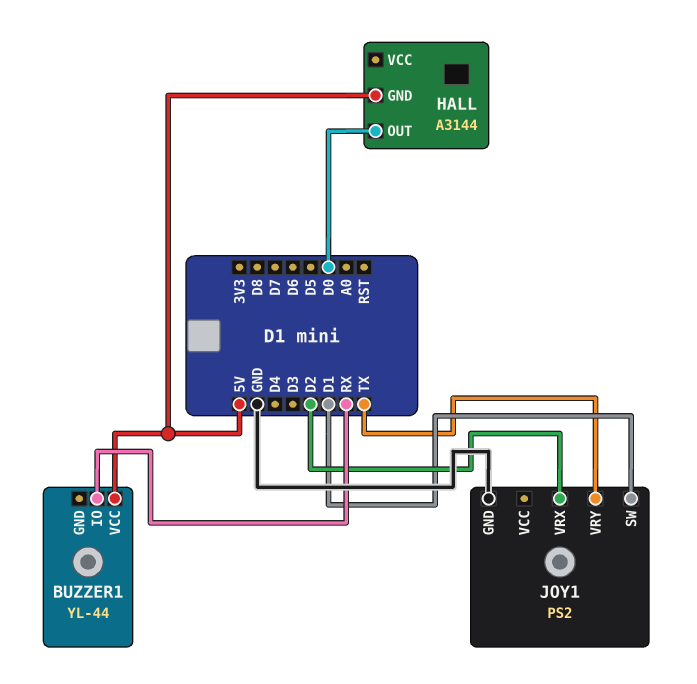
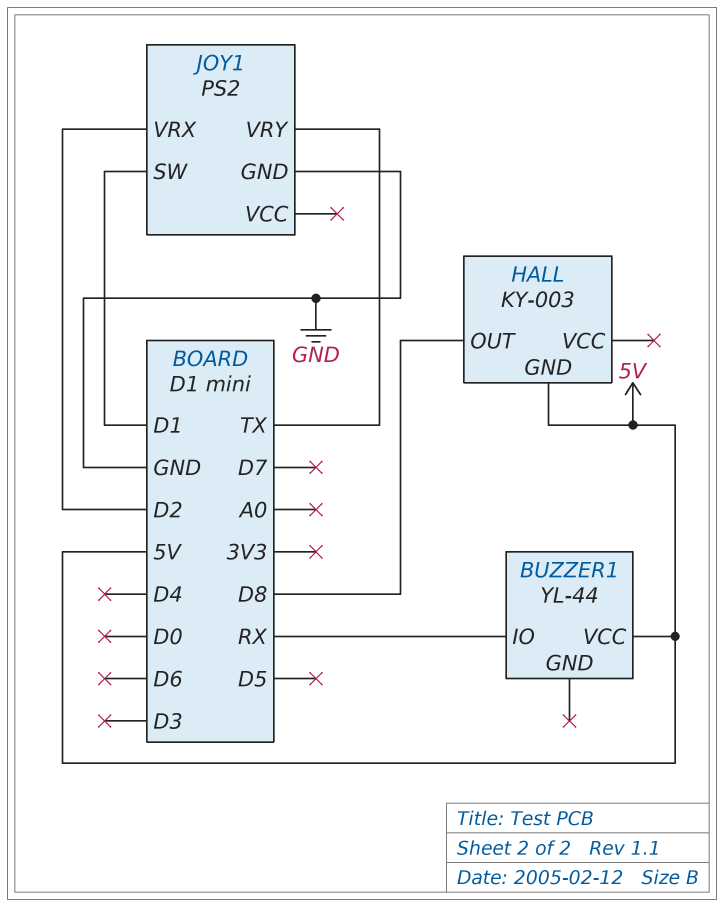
HALL: A3144 -> KY-003
HALL pin OUT: D0 -> D8

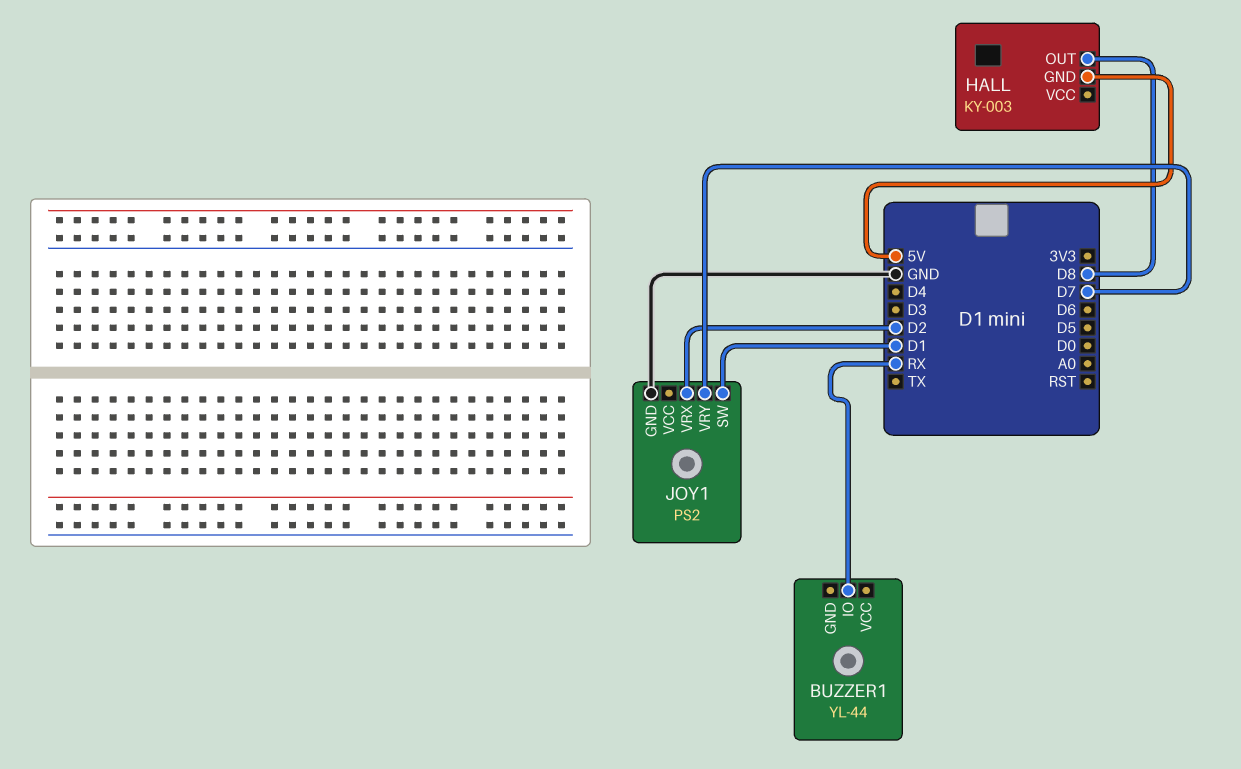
BUZZER1 pin VCC: 5V -> none
JOY1 pin VRY: TX -> D7

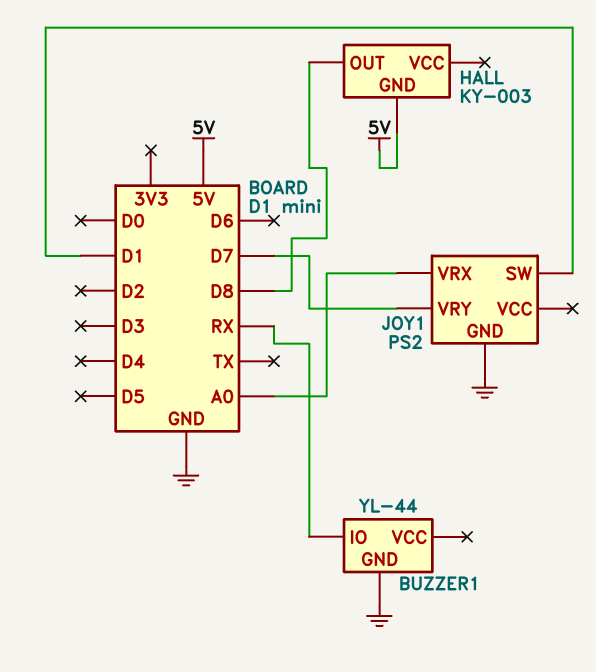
BUZZER1 pin GND: none -> GND
JOY1 pin VRX: D2 -> A0

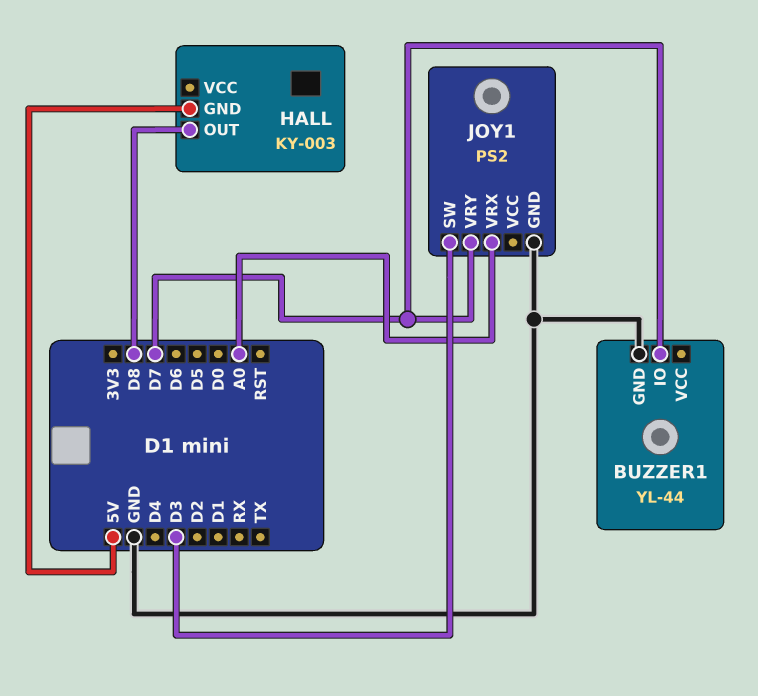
BUZZER1 pin IO: RX -> D7
JOY1 pin SW: D1 -> D3

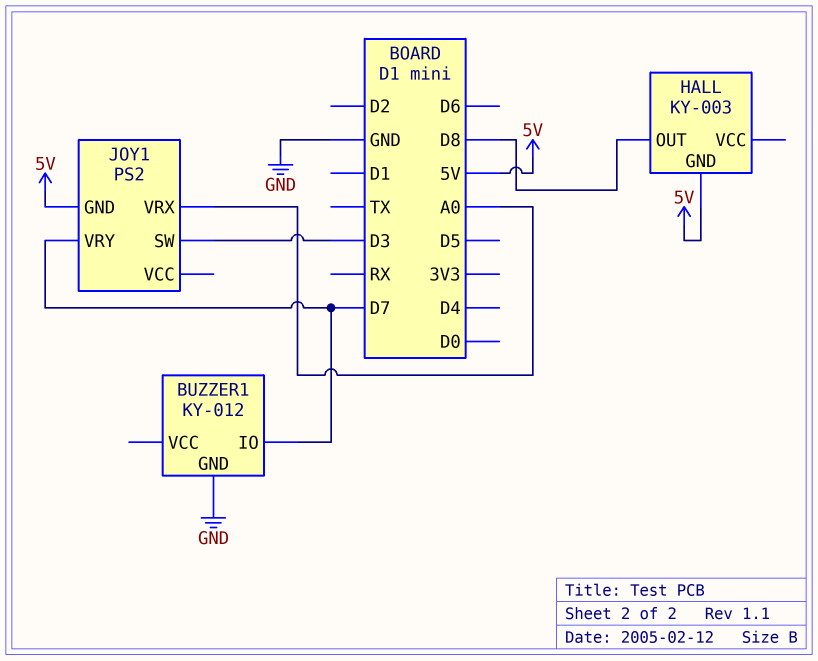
BUZZER1: YL-44 -> KY-012
JOY1 pin GND: GND -> 5V

